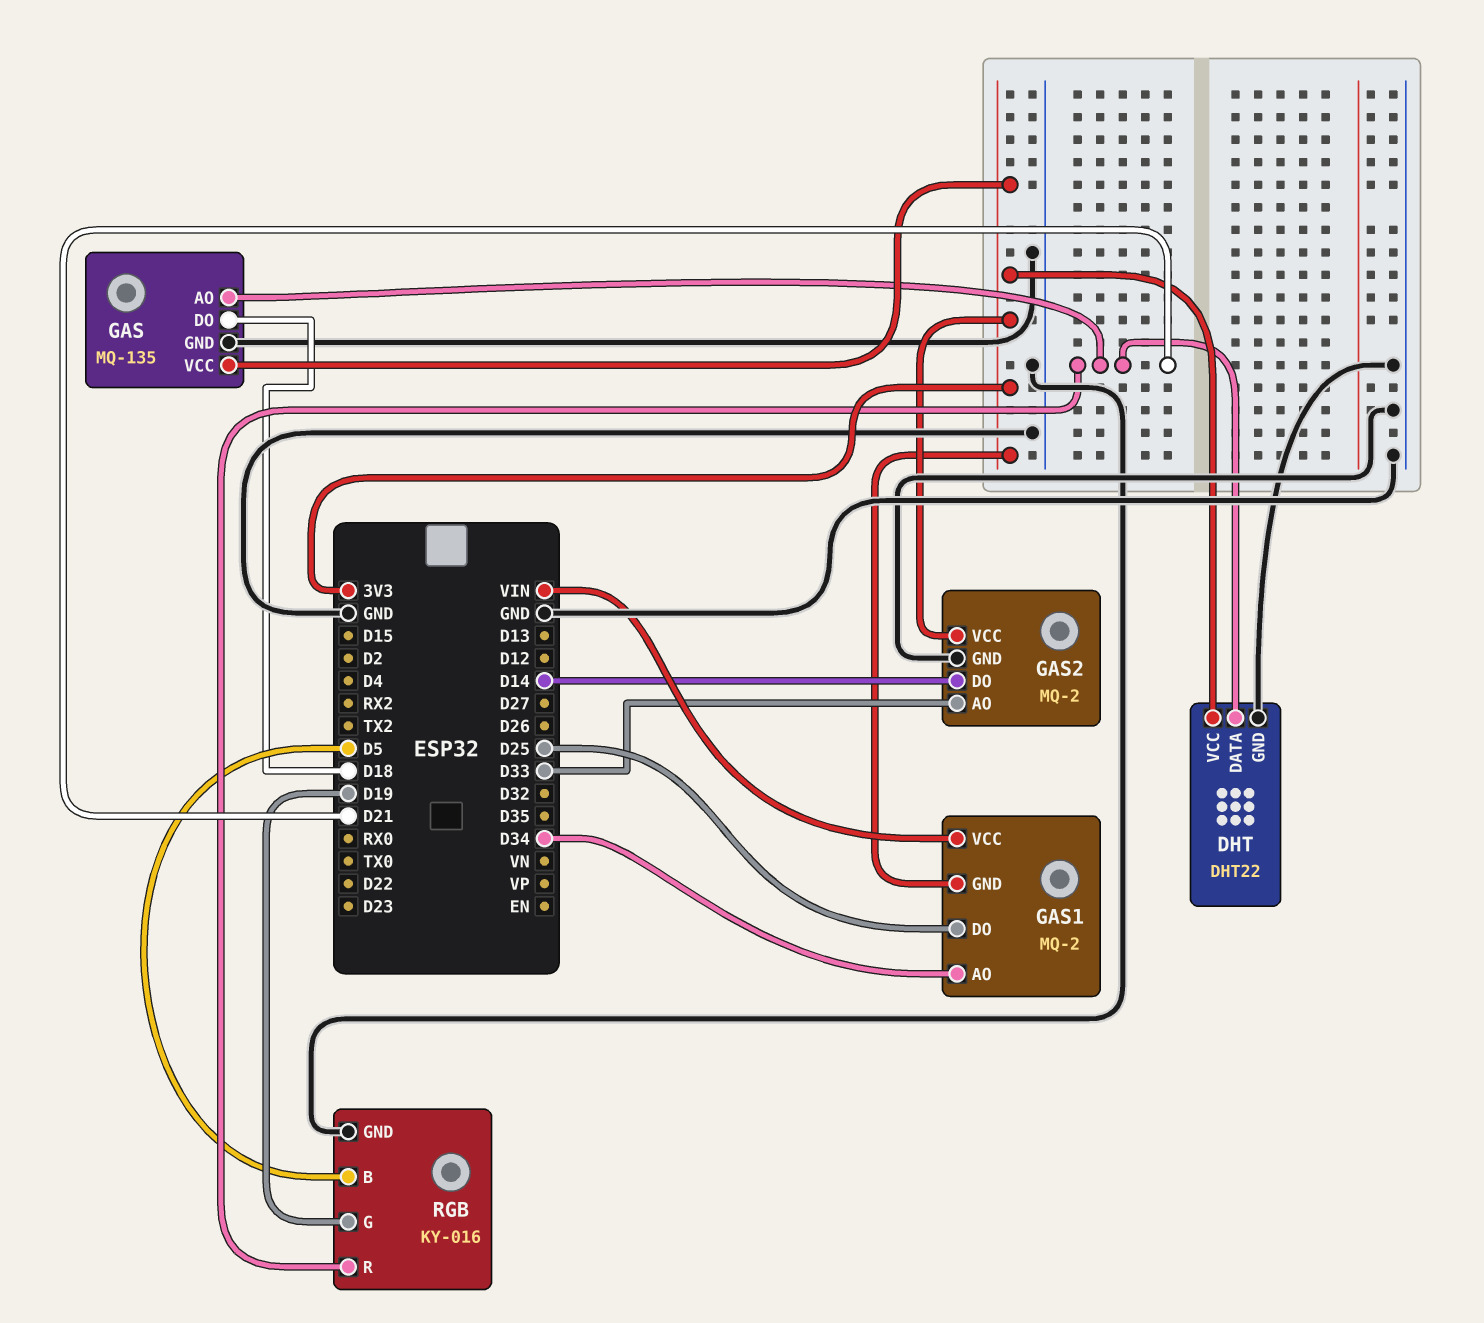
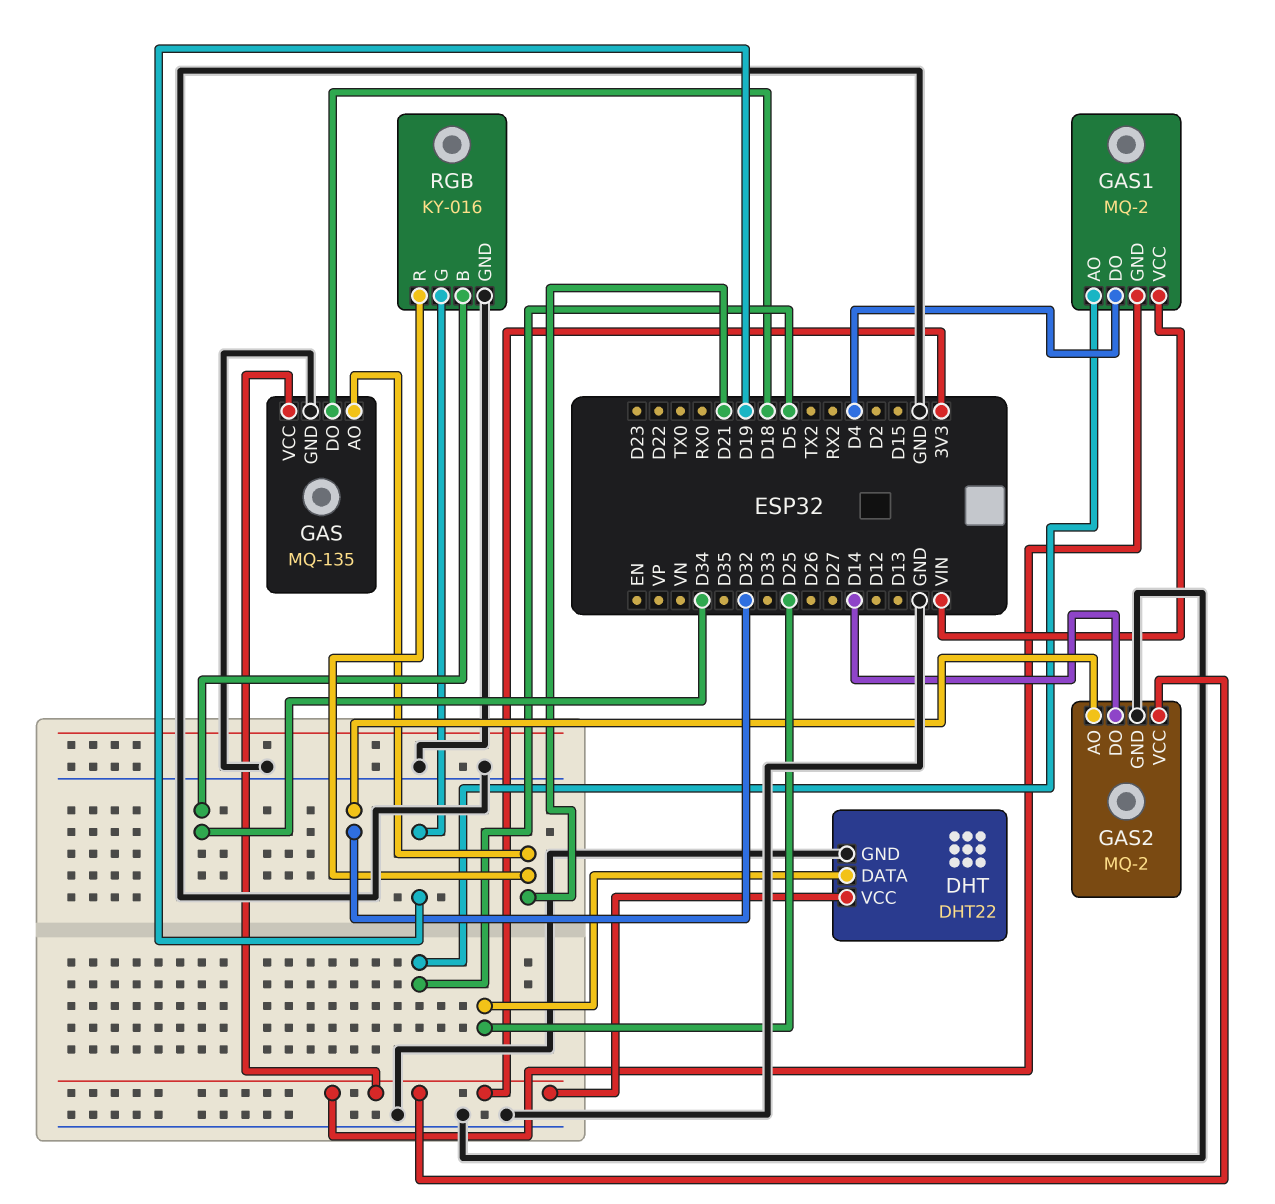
DHT pin DATA: D21 -> D25
GAS1 pin AO: D34 -> D5
GAS1 pin DO: D25 -> D4
GAS2 pin AO: D33 -> D32
RGB pin B: D5 -> D34

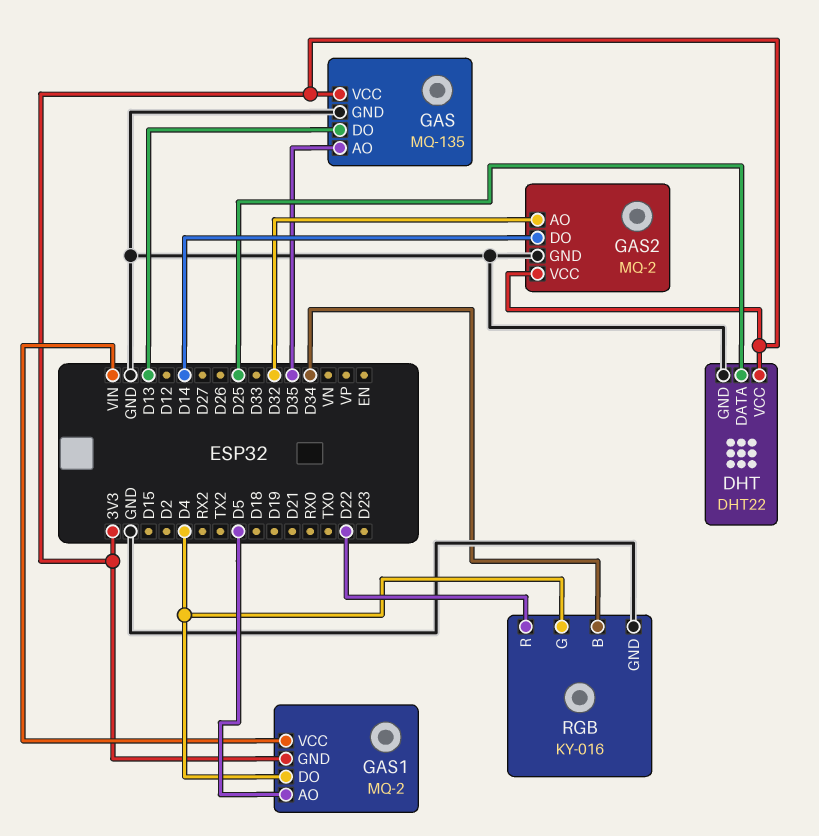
GAS pin AO: D21 -> D35
GAS pin DO: D18 -> D13
RGB pin G: D19 -> D4
RGB pin R: D21 -> D22

